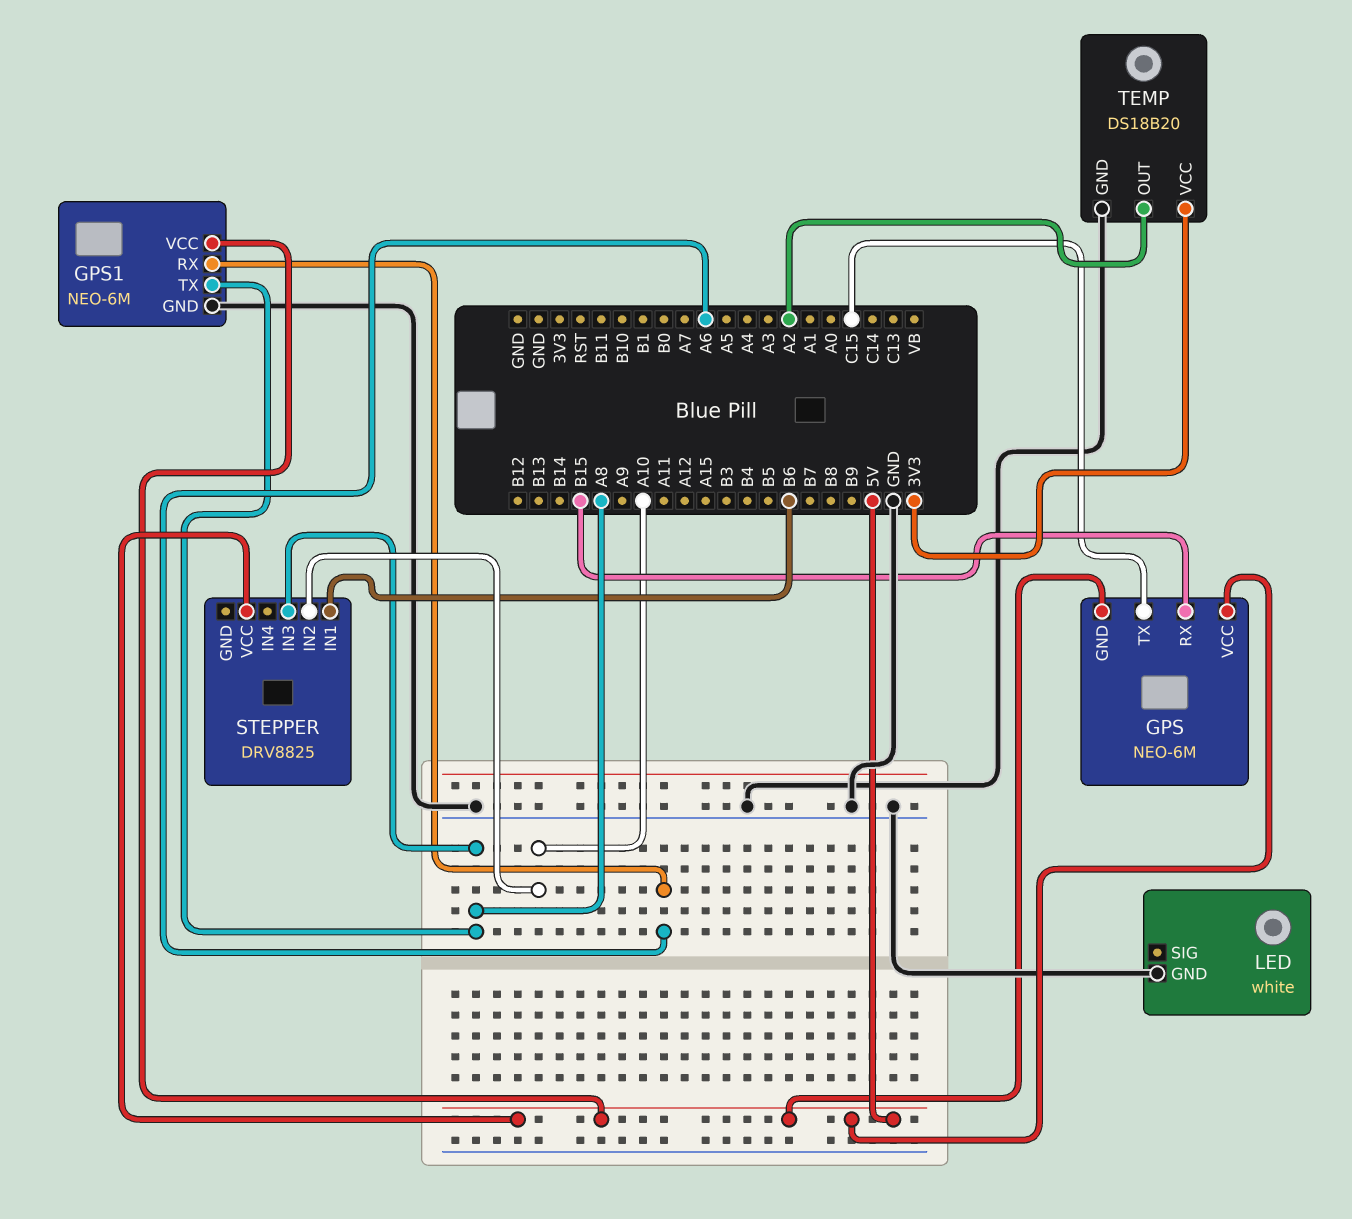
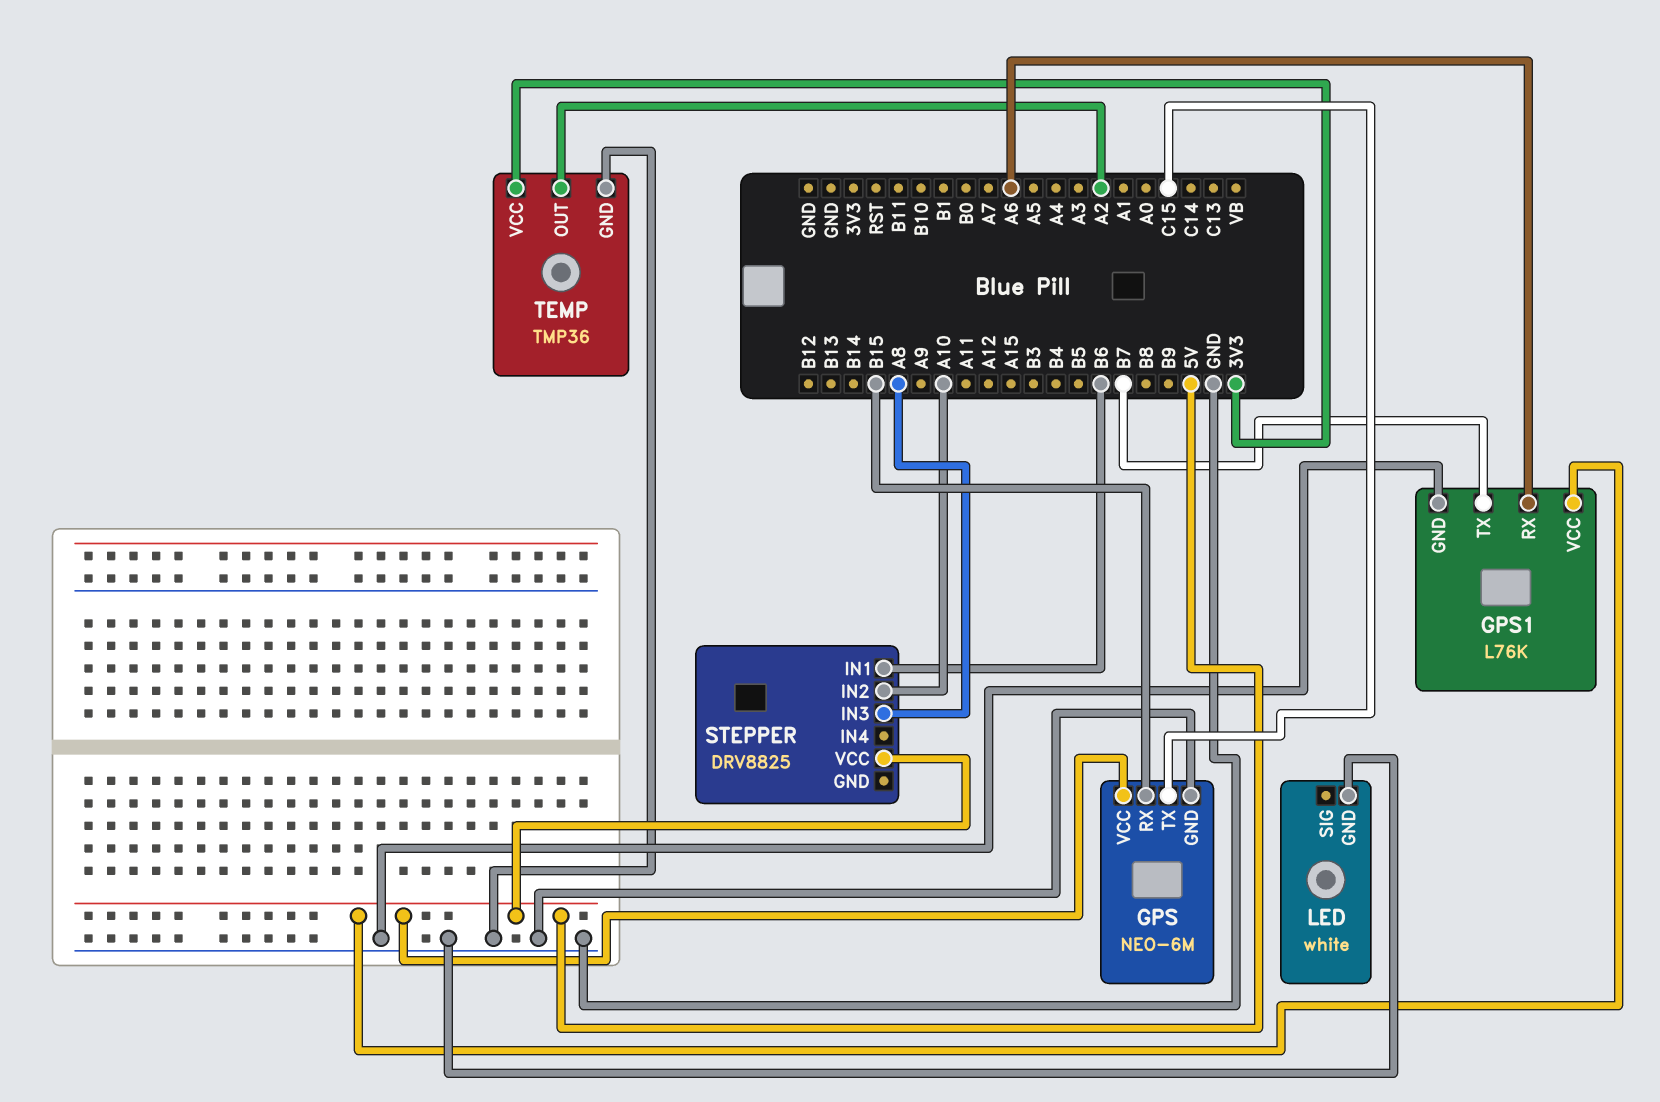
GPS pin GND: 5V -> GND
GPS1: NEO-6M -> L76K
GPS1 pin TX: A8 -> B7
TEMP: DS18B20 -> TMP36

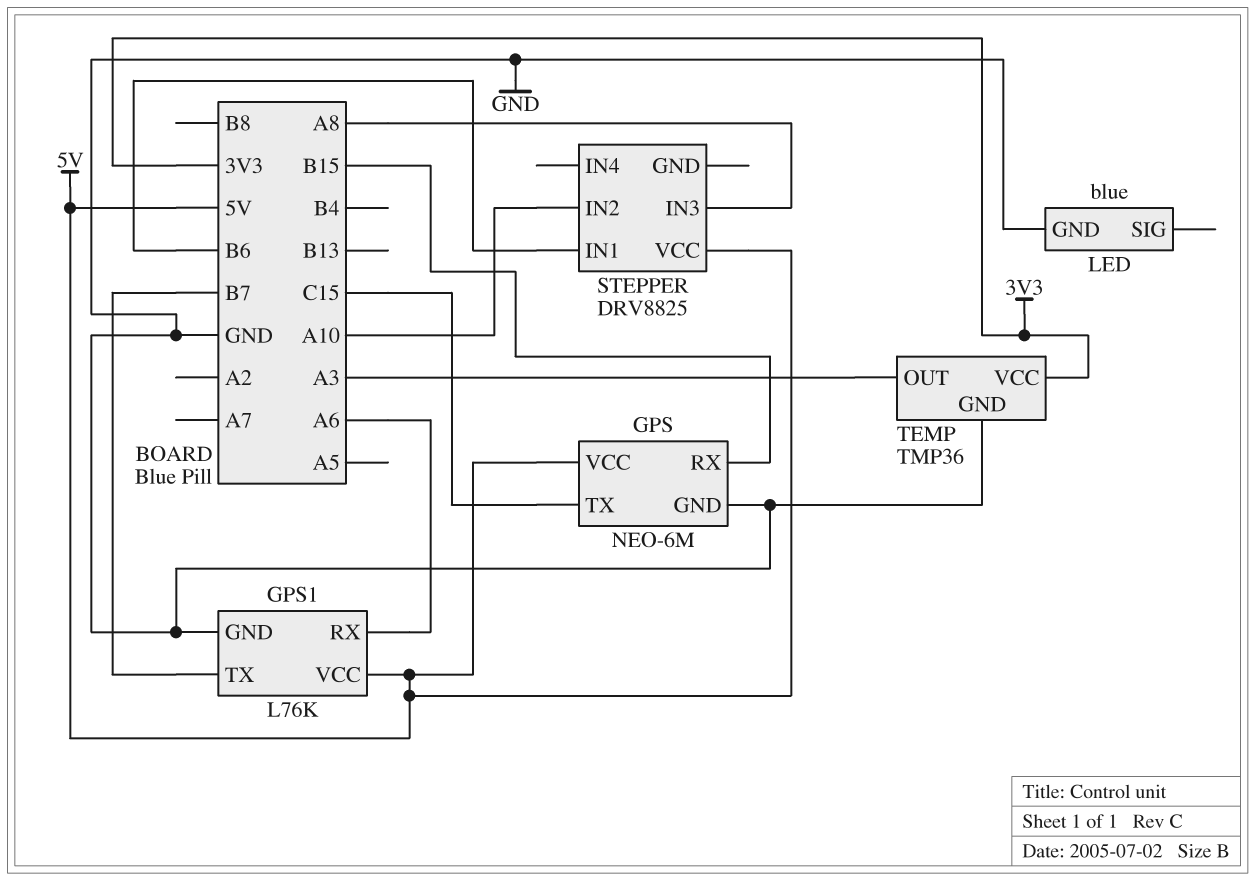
LED: white -> blue
TEMP pin OUT: A2 -> A3

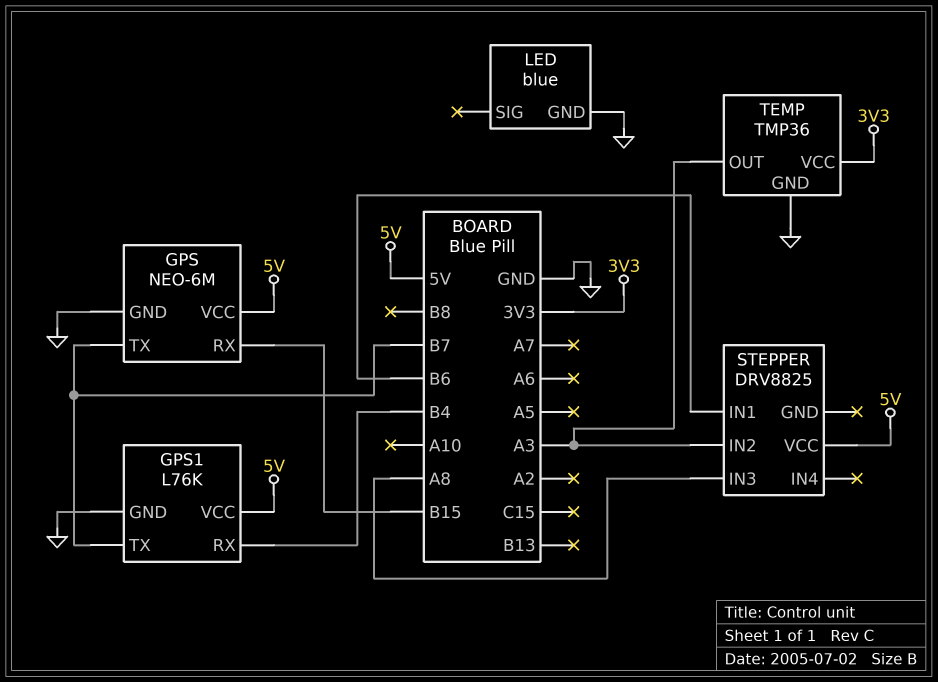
GPS pin TX: C15 -> B7
GPS1 pin RX: A6 -> B4
STEPPER pin IN2: A10 -> A3

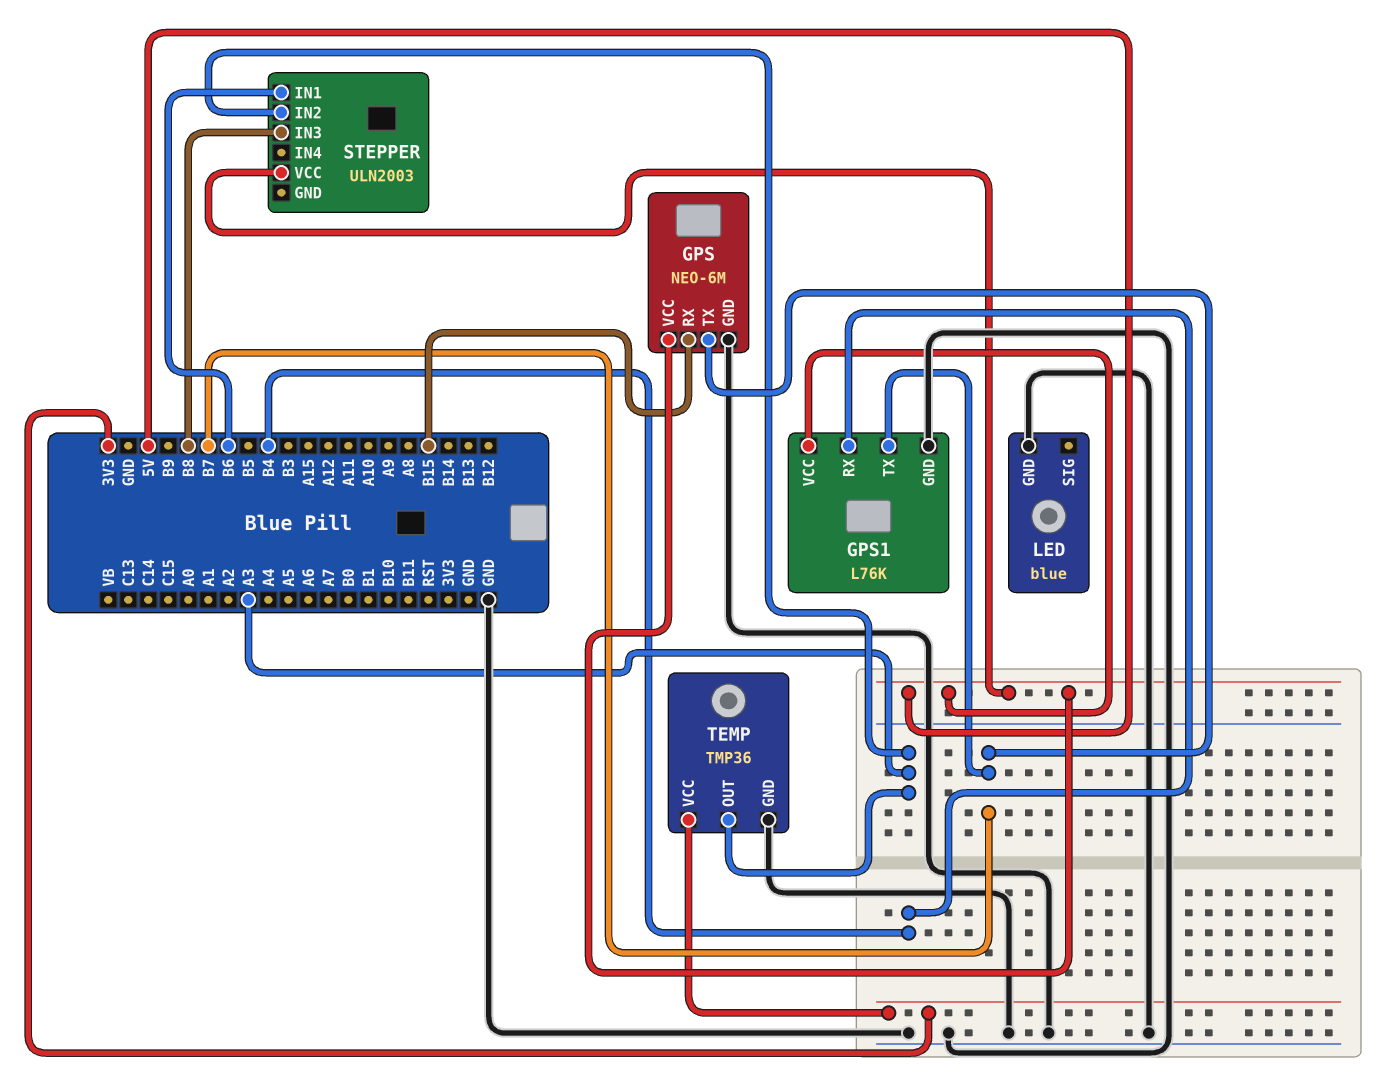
STEPPER: DRV8825 -> ULN2003
STEPPER pin IN3: A8 -> B8

